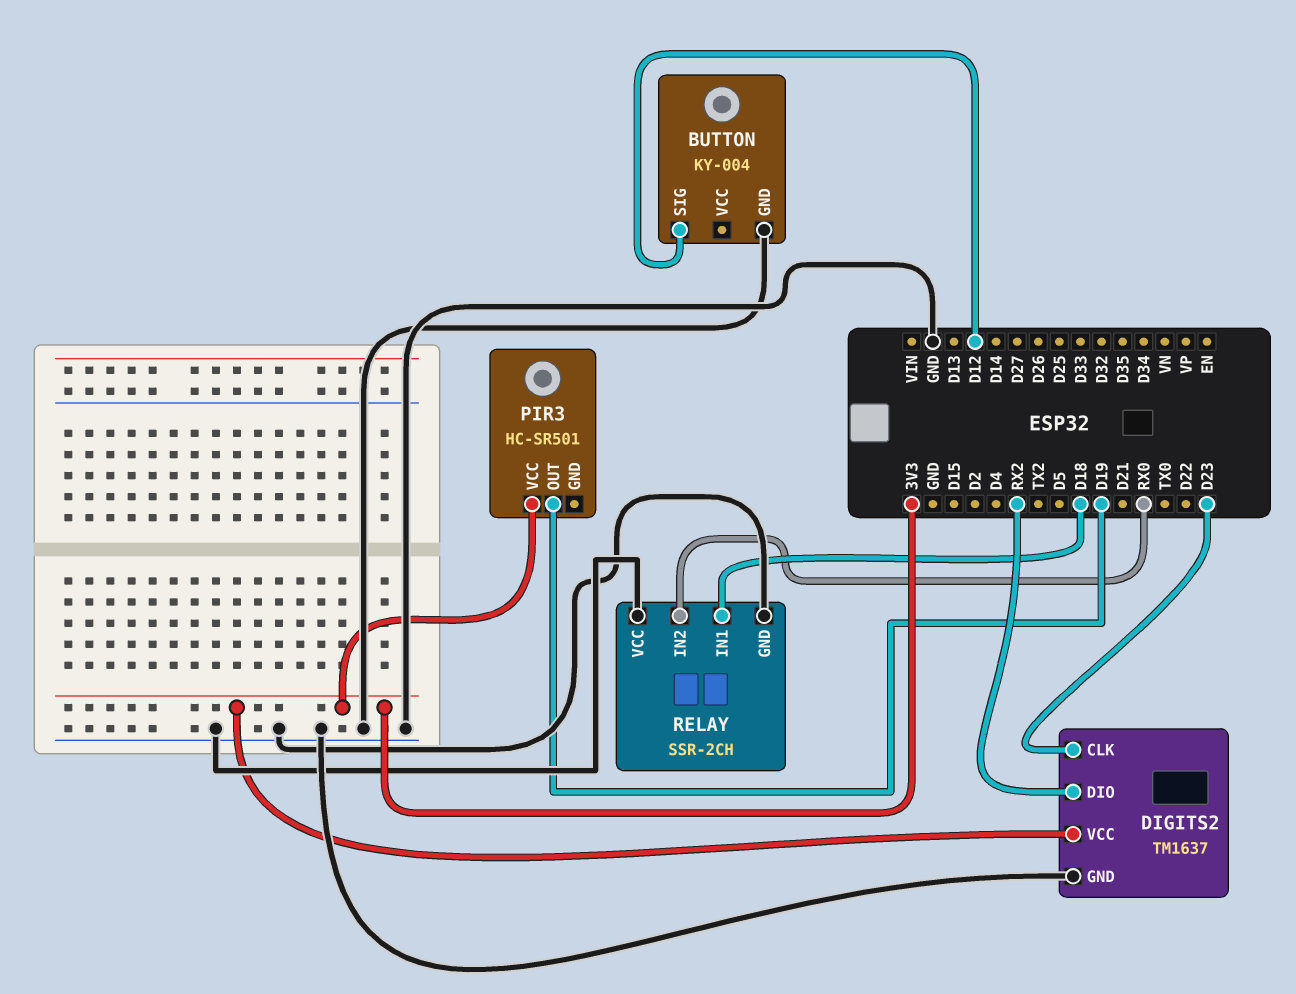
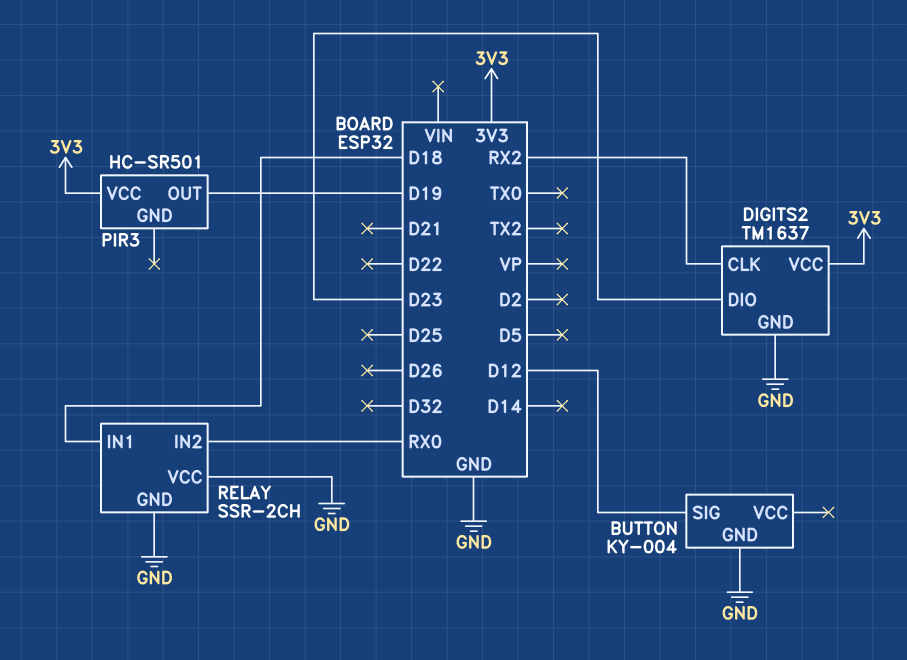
DIGITS2 pin CLK: D23 -> RX2
DIGITS2 pin DIO: RX2 -> D23

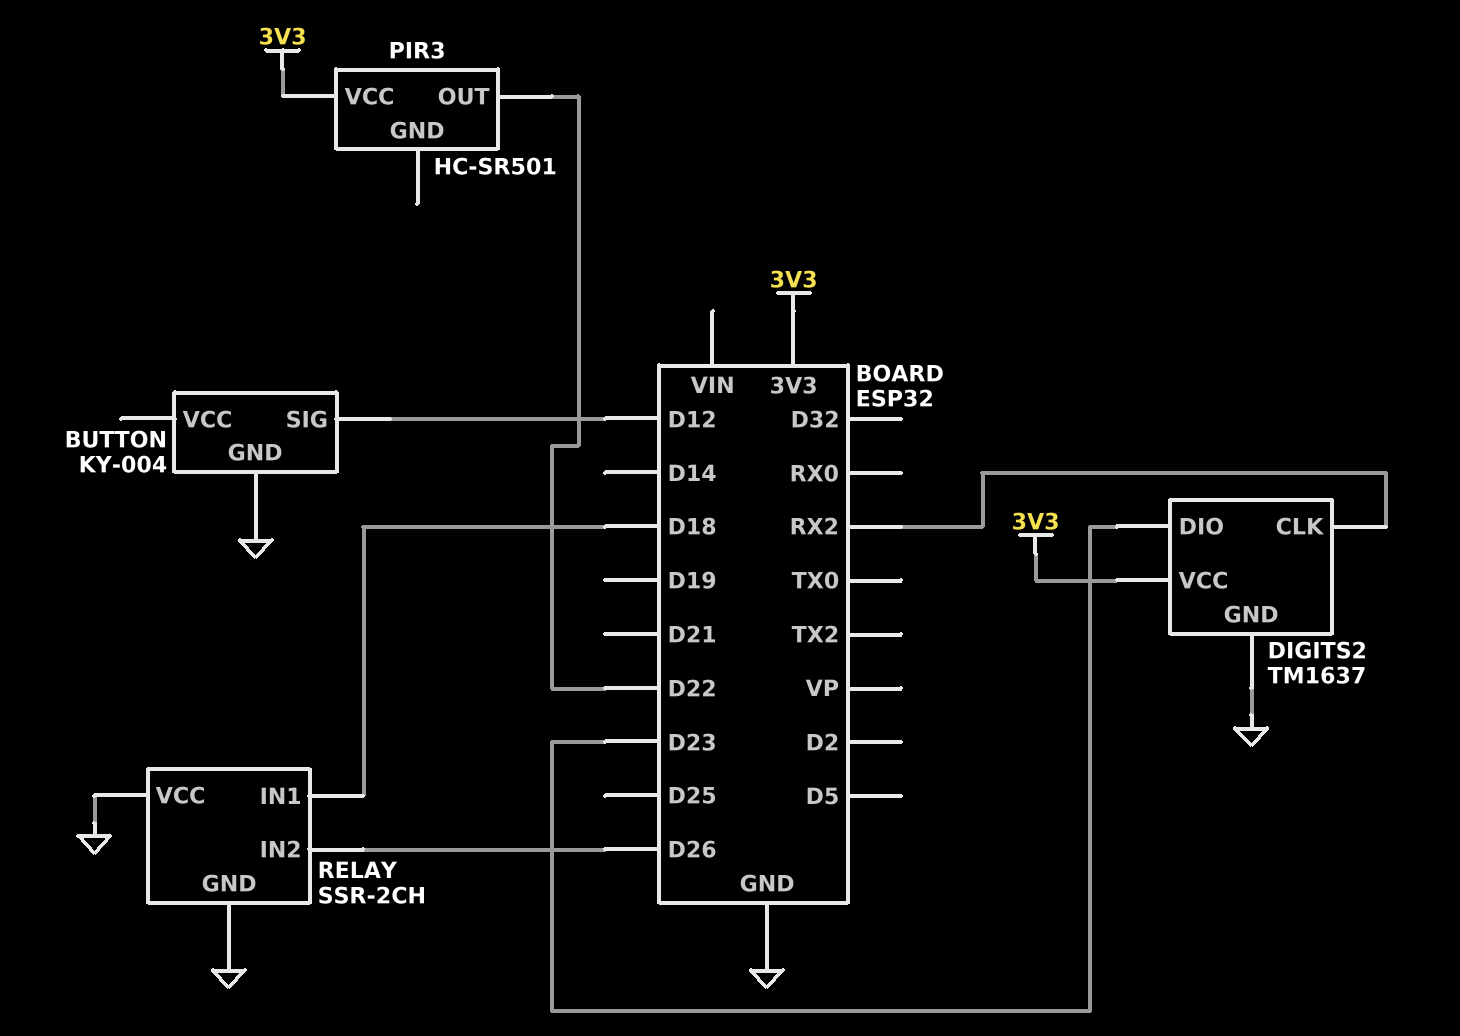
PIR3 pin OUT: D19 -> D22
RELAY pin IN2: RX0 -> D26

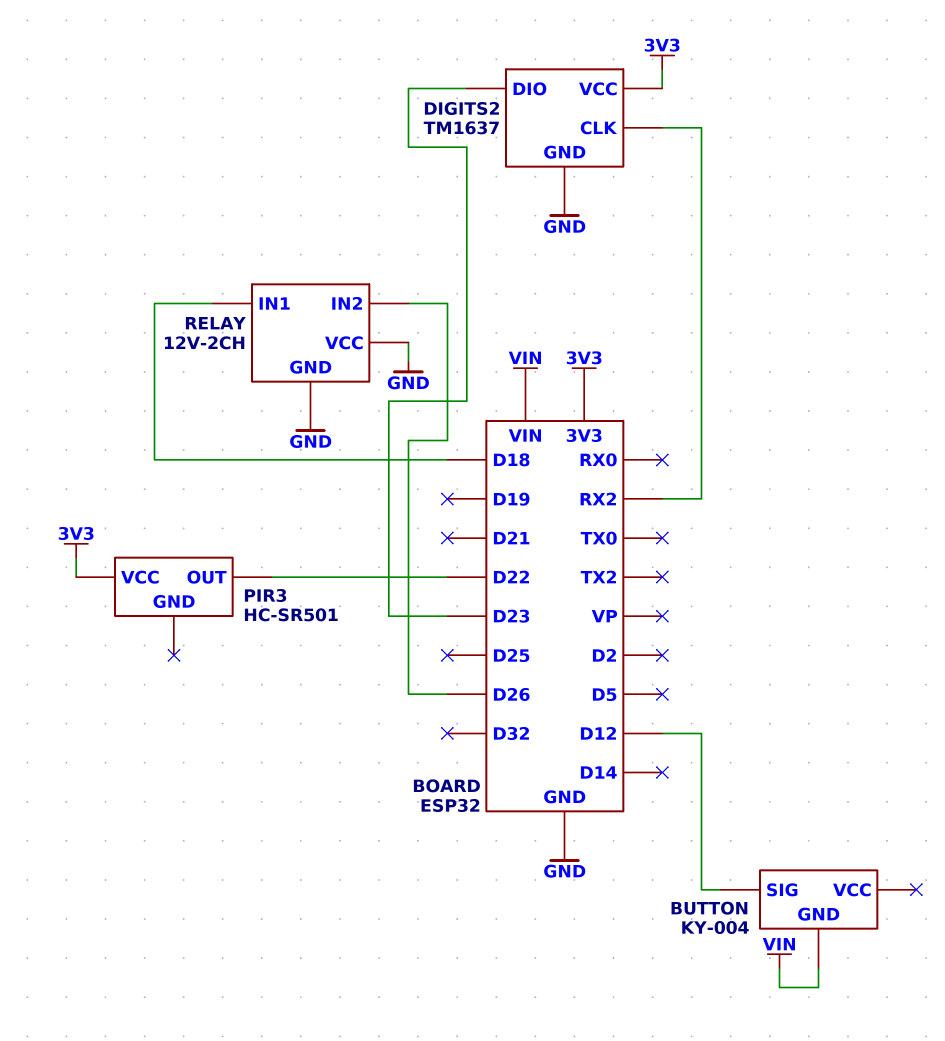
BUTTON pin GND: GND -> VIN
RELAY: SSR-2CH -> 12V-2CH

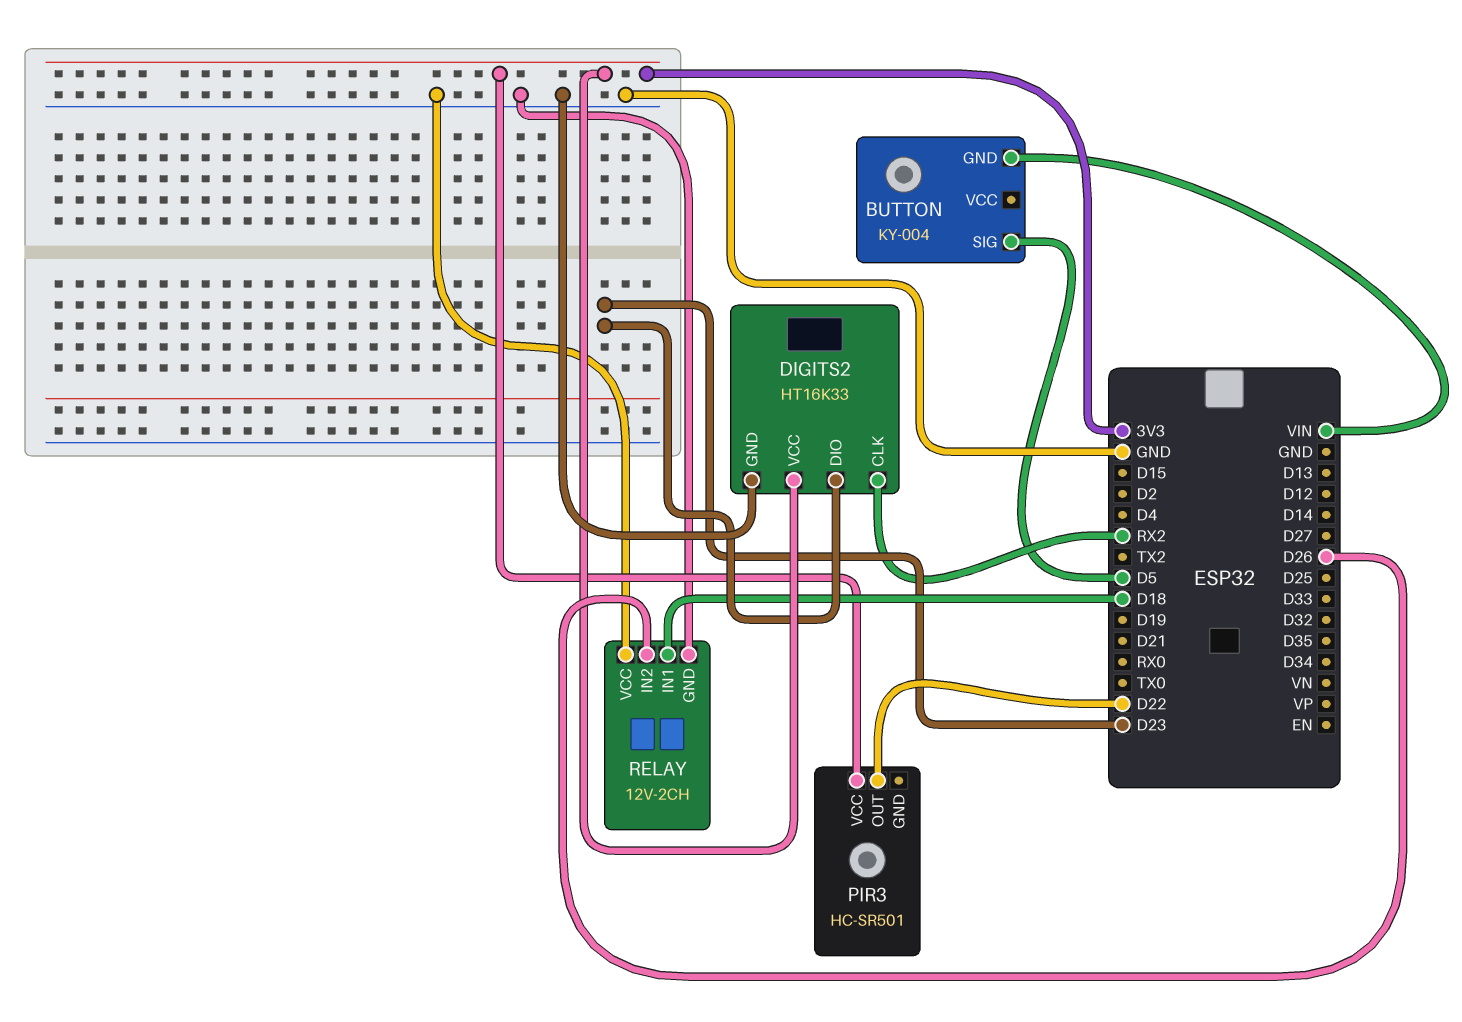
BUTTON pin SIG: D12 -> D5
DIGITS2: TM1637 -> HT16K33

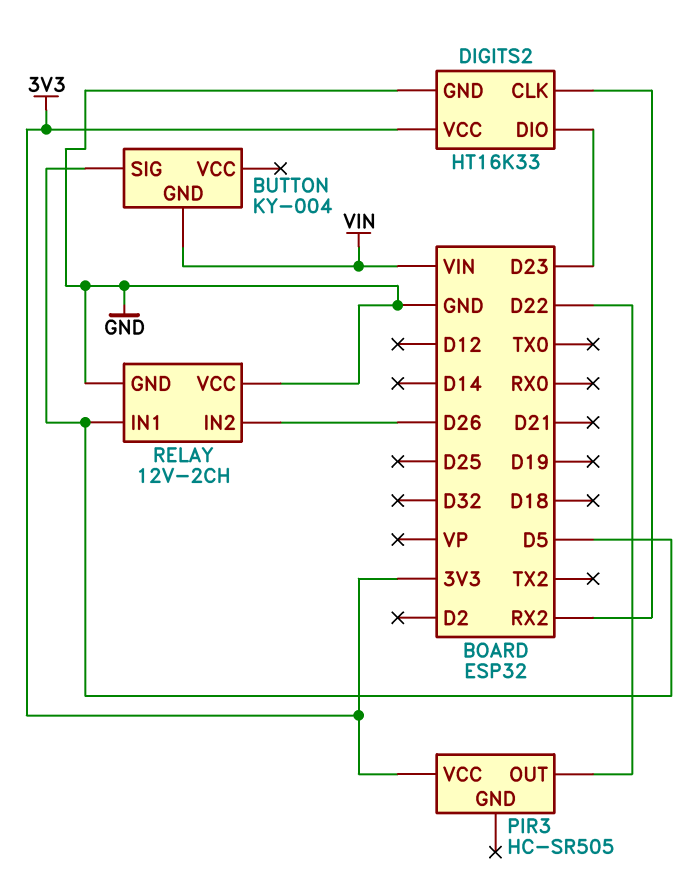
PIR3: HC-SR501 -> HC-SR505
RELAY pin IN1: D18 -> D5

